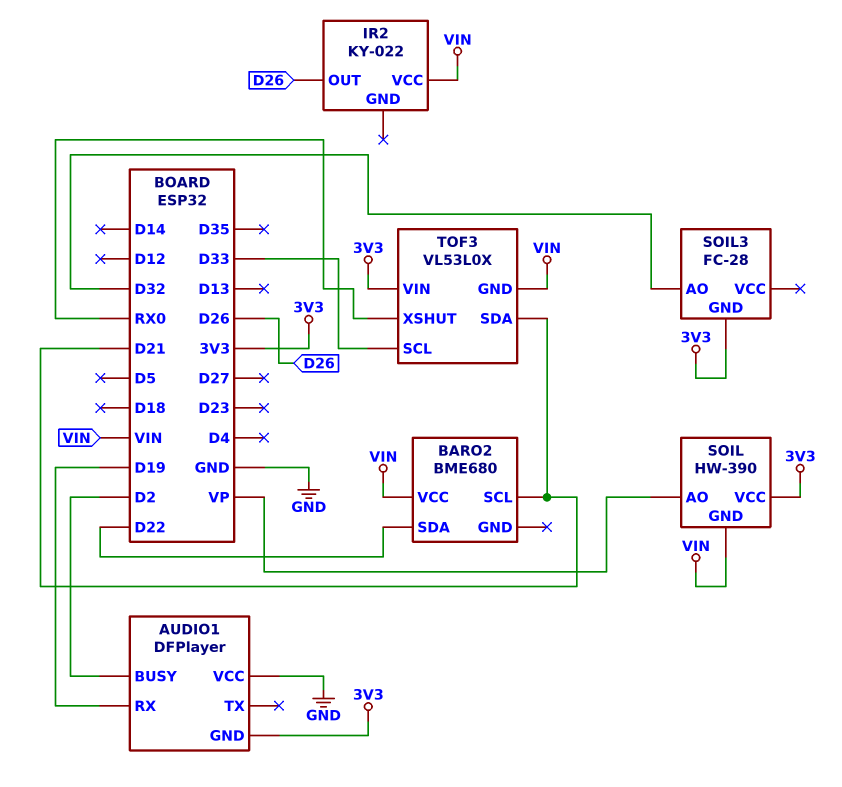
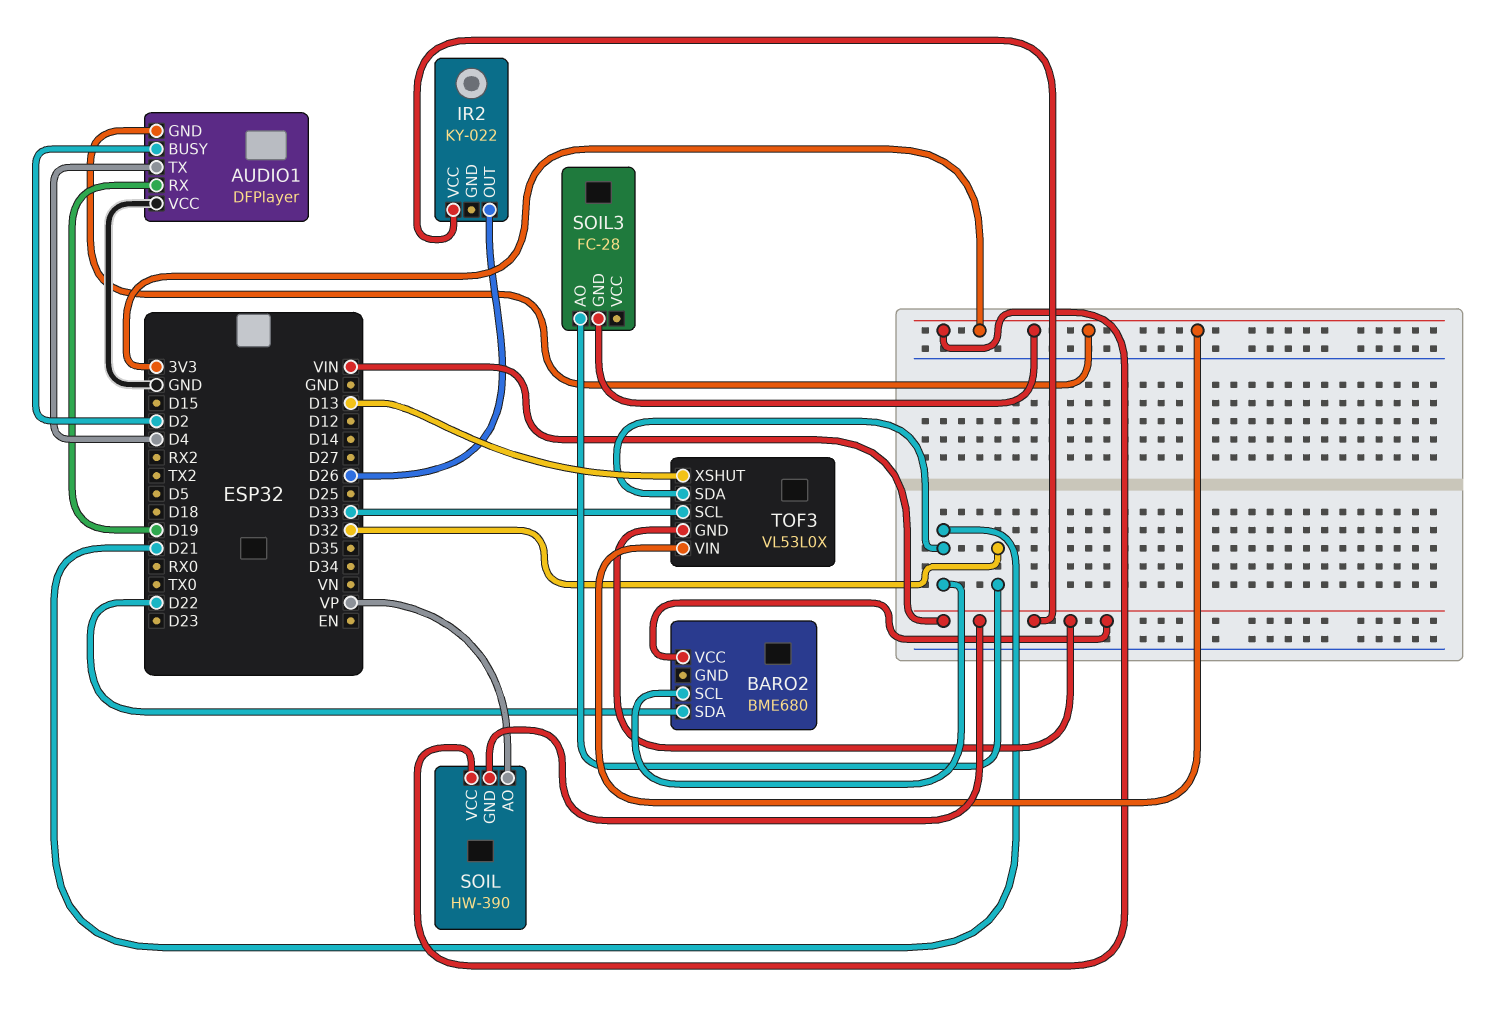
AUDIO1 pin TX: none -> D4
TOF3 pin XSHUT: RX0 -> D13

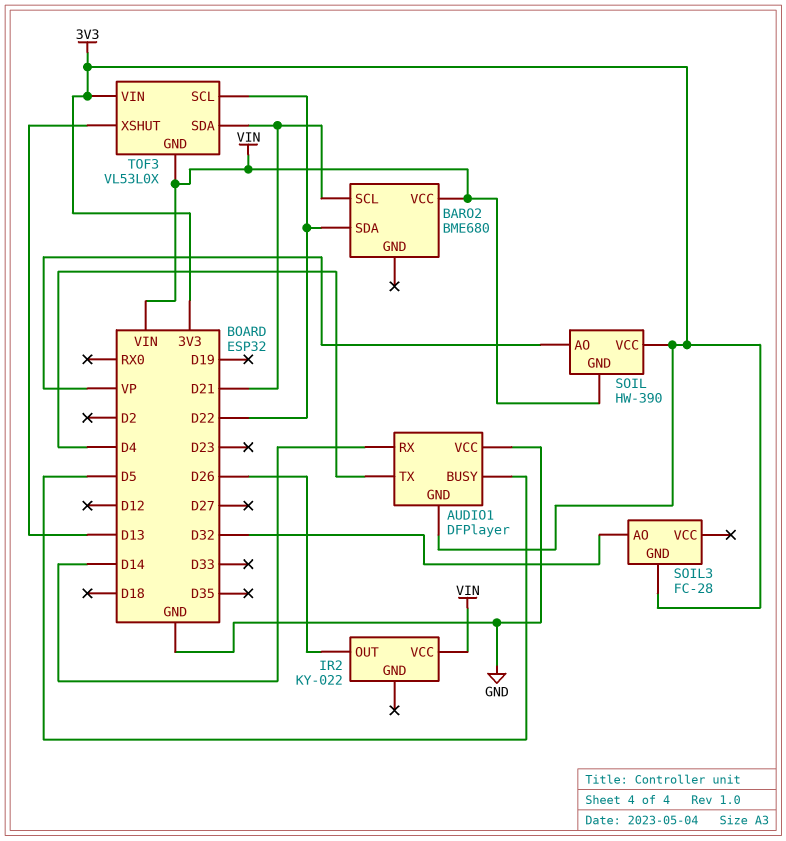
AUDIO1 pin BUSY: D2 -> D5
AUDIO1 pin RX: D19 -> D14
TOF3 pin SCL: D33 -> D22

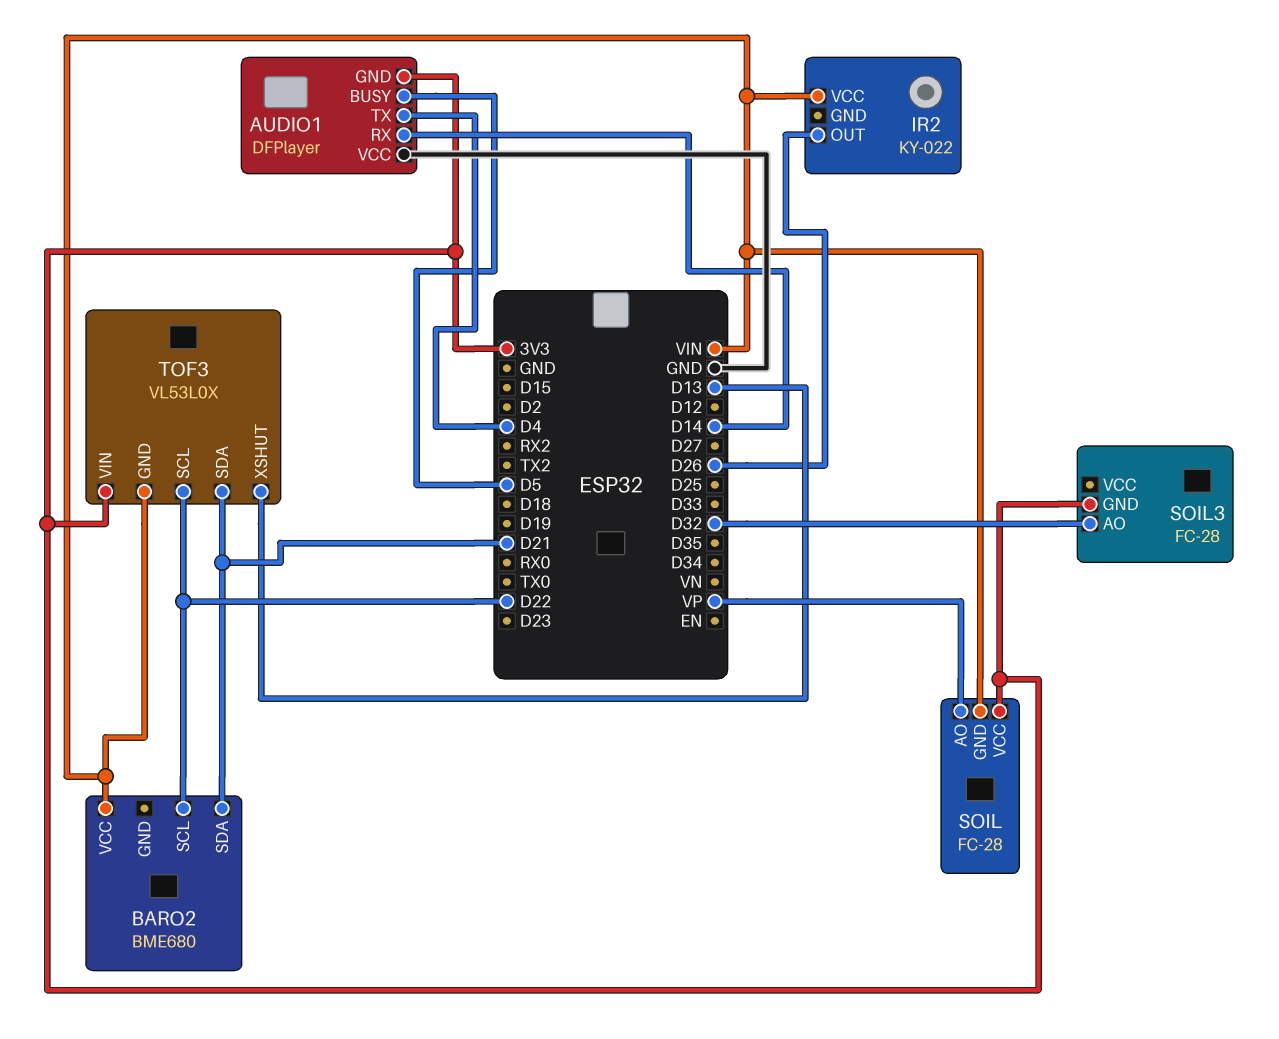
BARO2 pin SCL: D21 -> D22
BARO2 pin SDA: D22 -> D21
SOIL: HW-390 -> FC-28

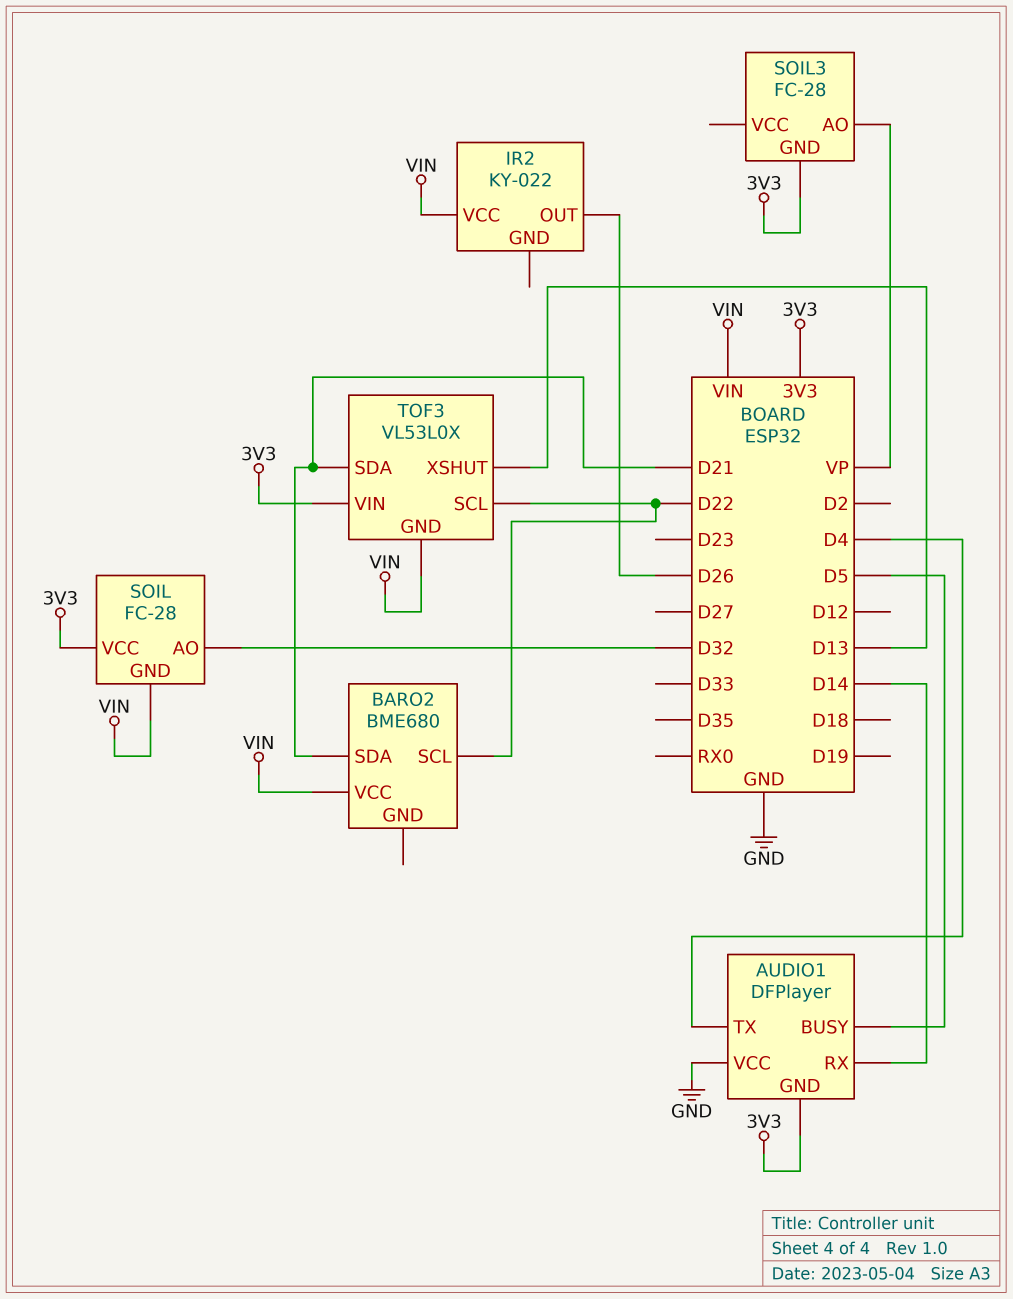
SOIL pin AO: VP -> D32
SOIL3 pin AO: D32 -> VP

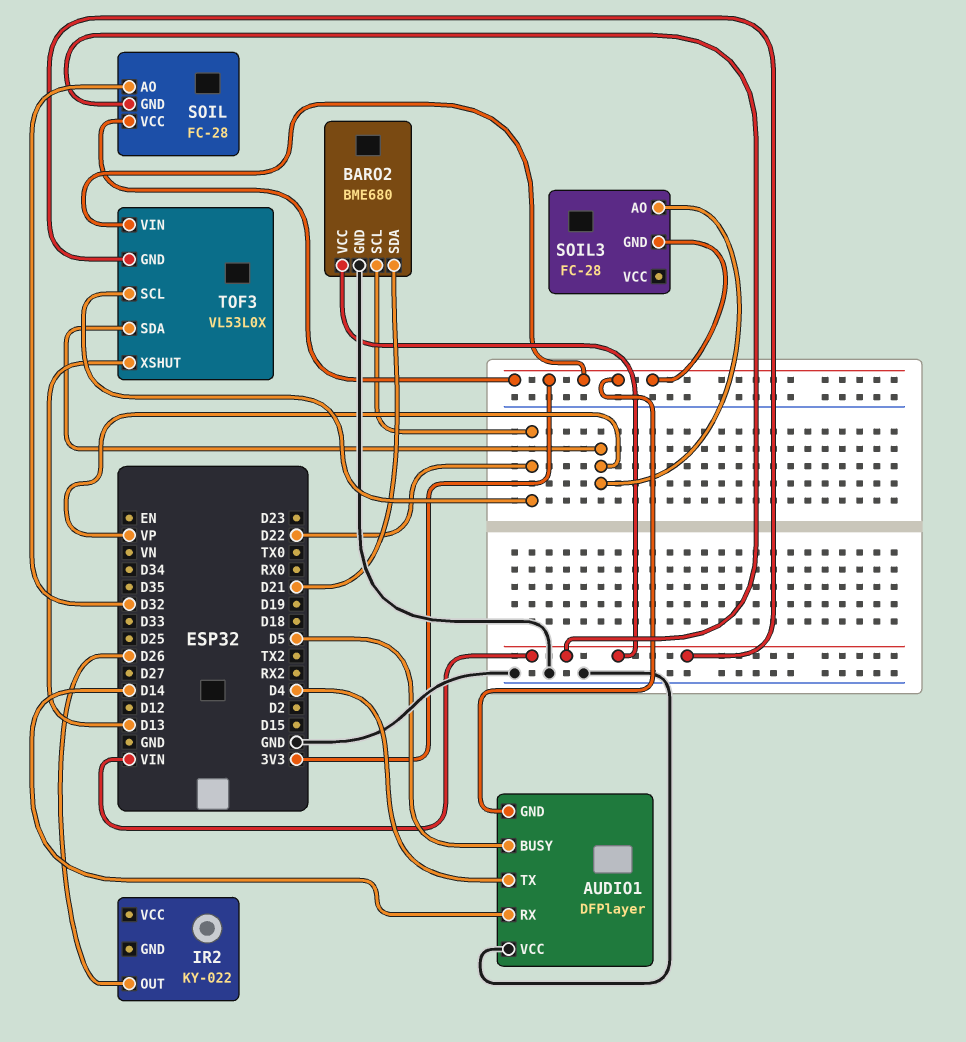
BARO2 pin GND: none -> GND
IR2 pin VCC: VIN -> none
TOF3 pin SDA: D21 -> VP

